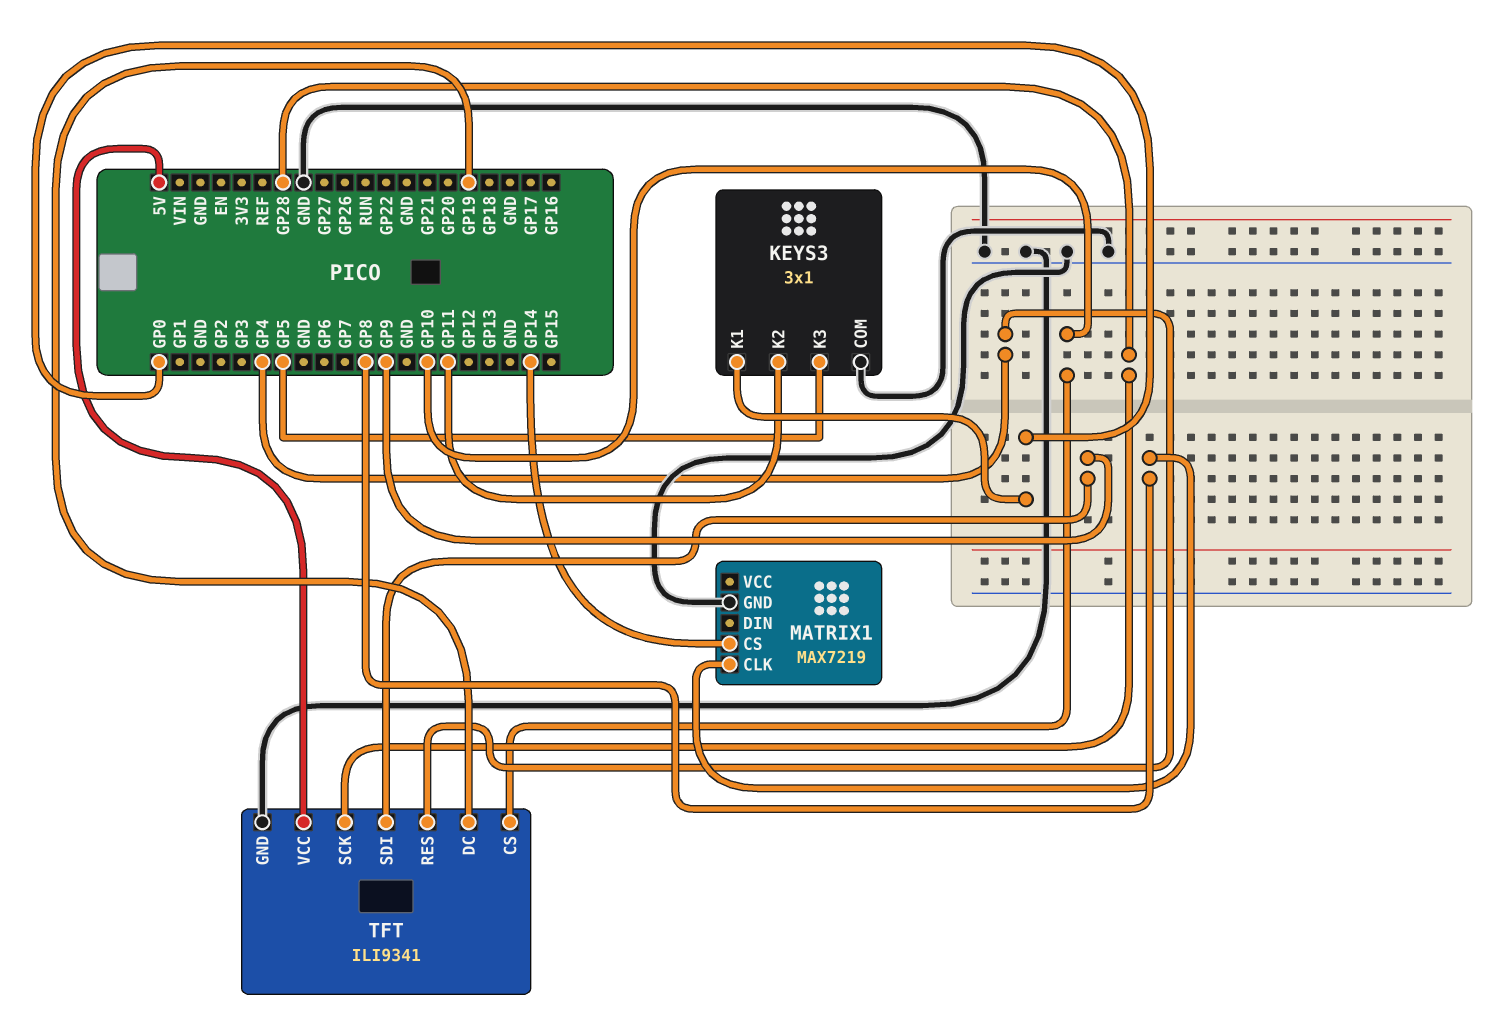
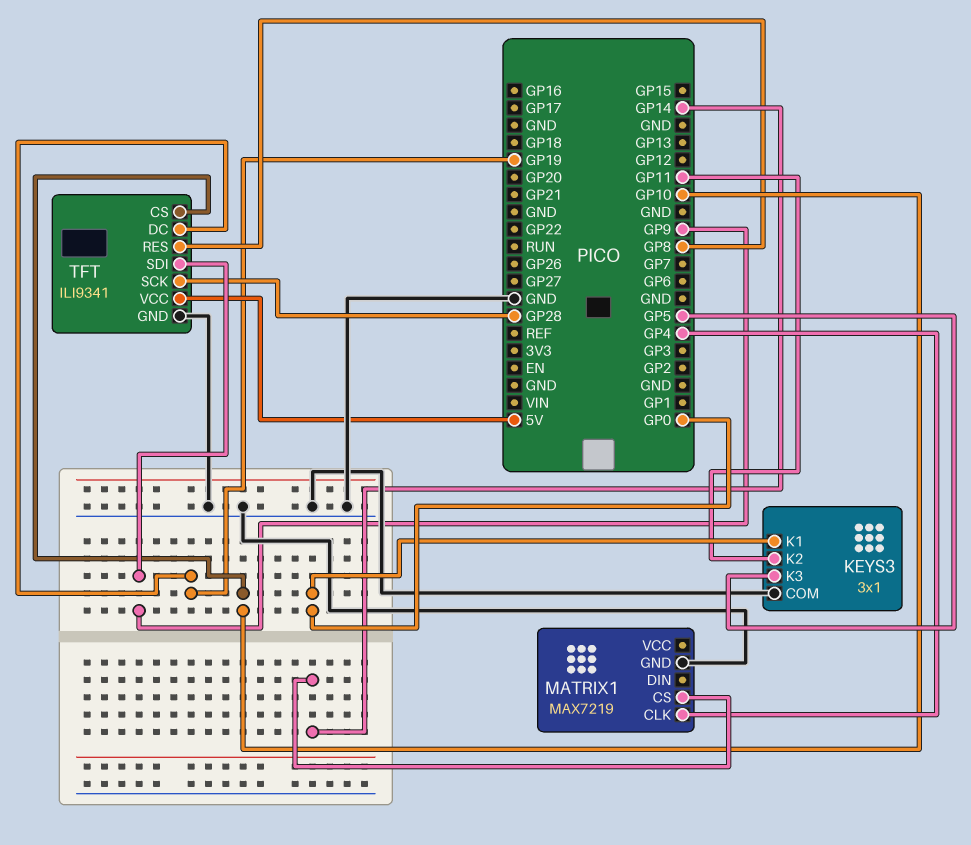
MATRIX1 pin CLK: GP8 -> GP4
TFT pin RES: GP4 -> GP8

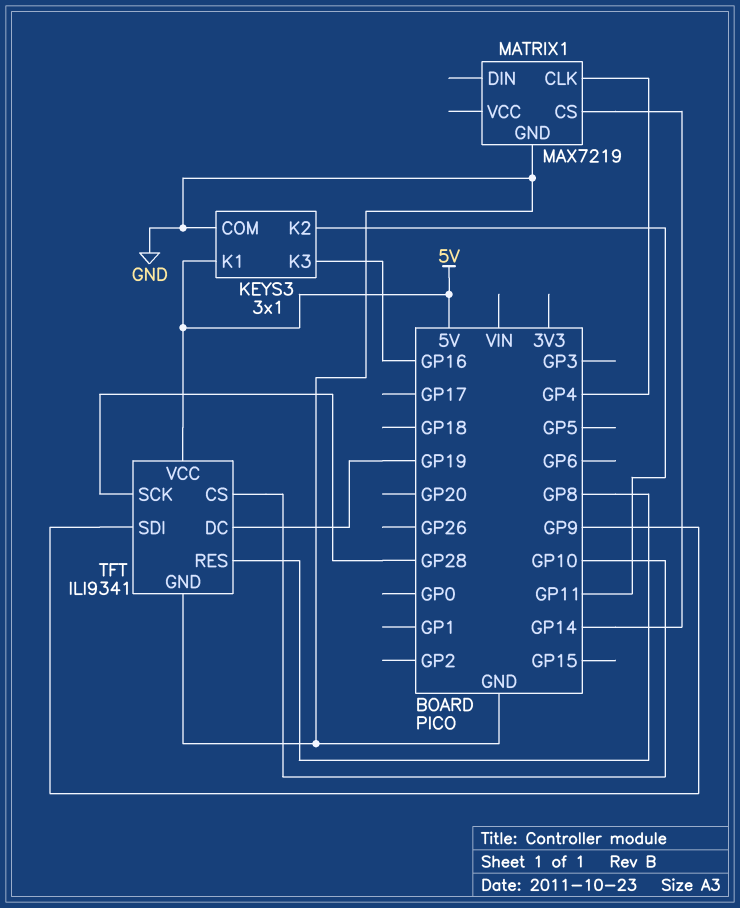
KEYS3 pin K1: GP0 -> 5V
KEYS3 pin K3: GP5 -> GP16

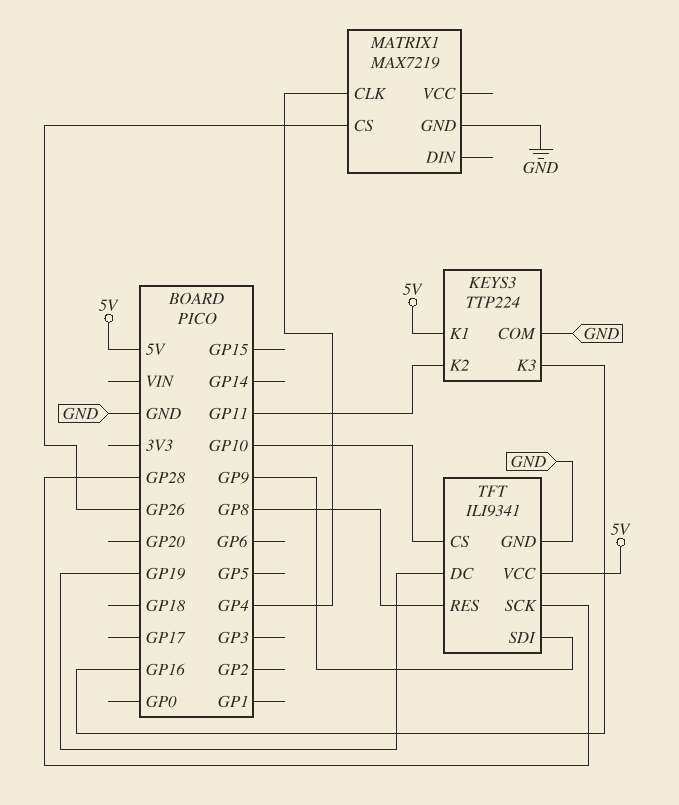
KEYS3: 3x1 -> TTP224
MATRIX1 pin CS: GP14 -> GP26

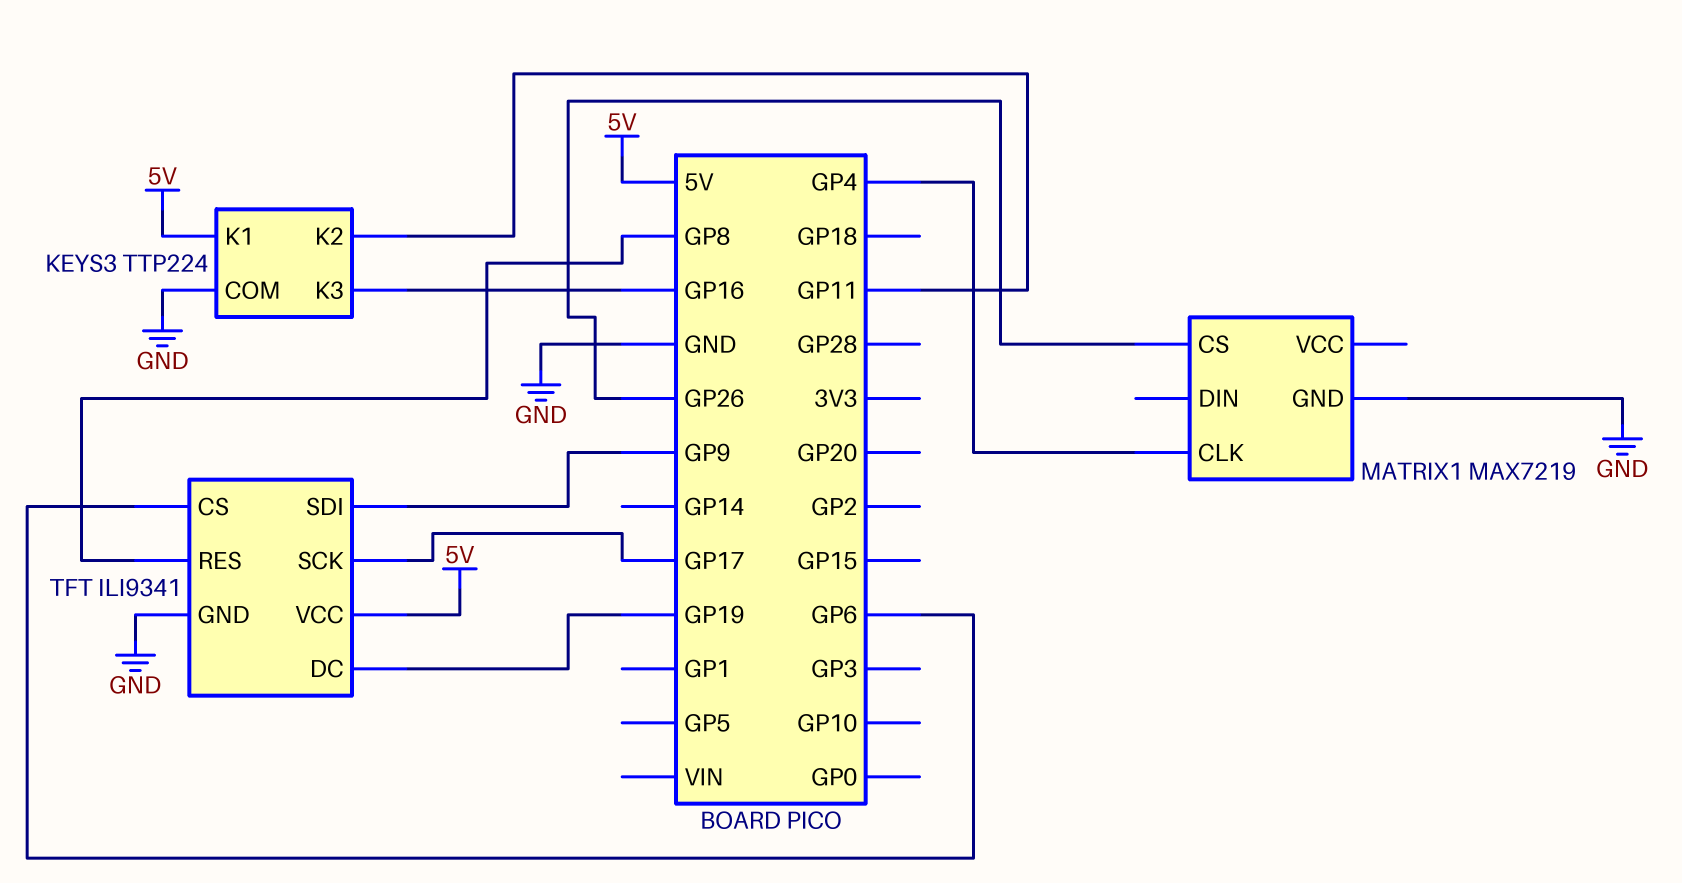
TFT pin CS: GP10 -> GP6
TFT pin SCK: GP28 -> GP17

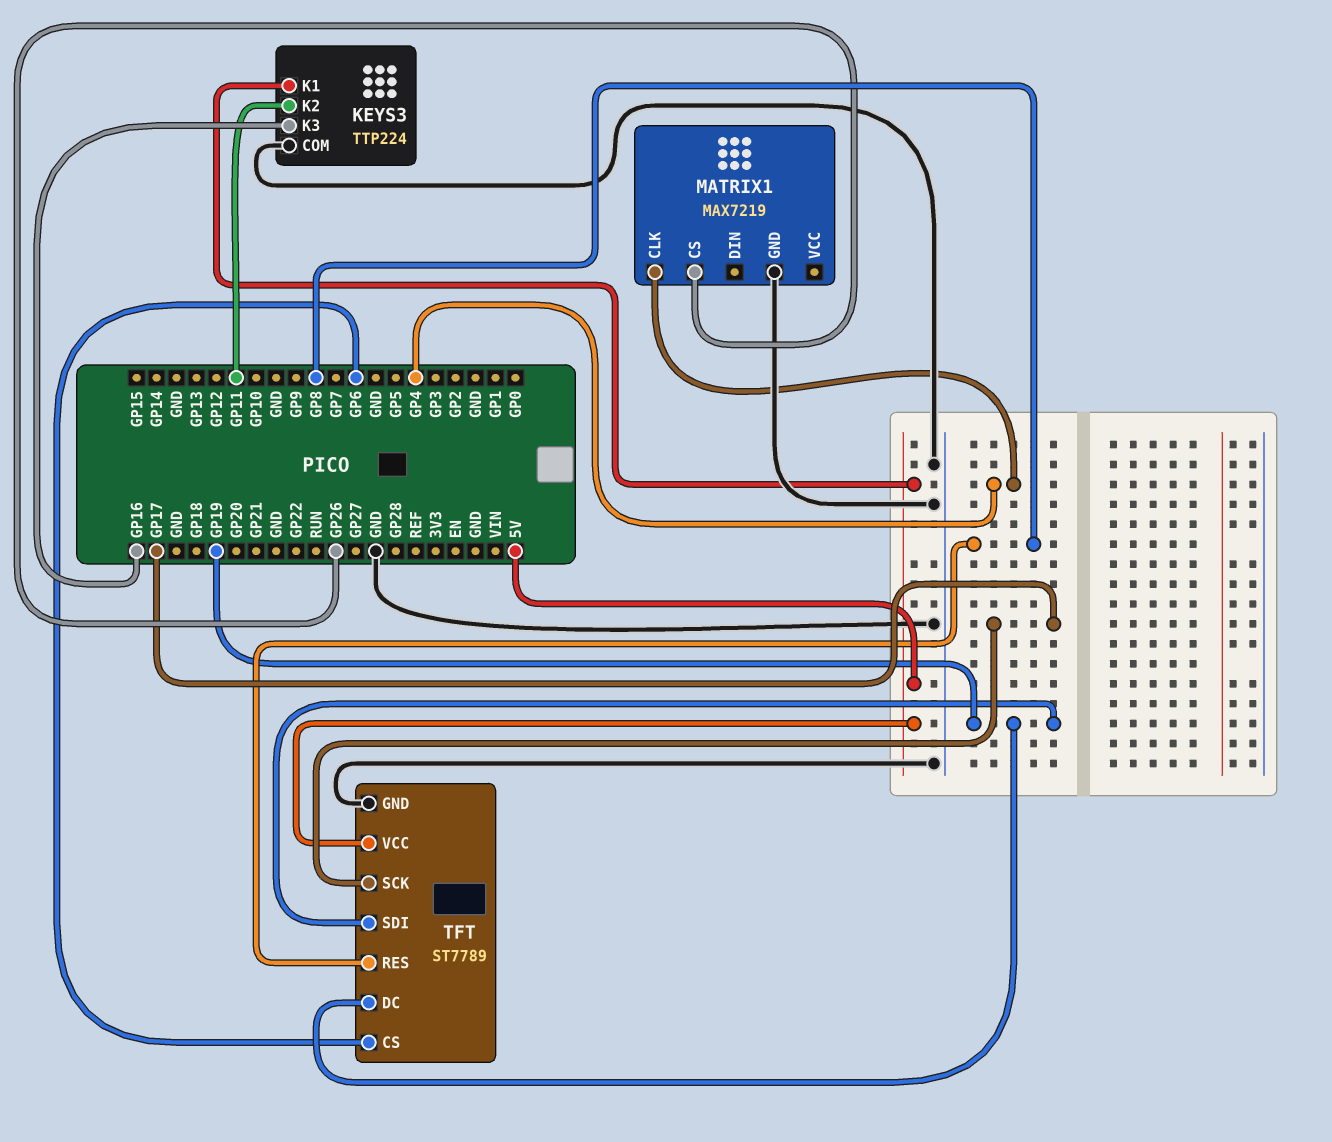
TFT: ILI9341 -> ST7789
TFT pin SDI: GP9 -> GP19

